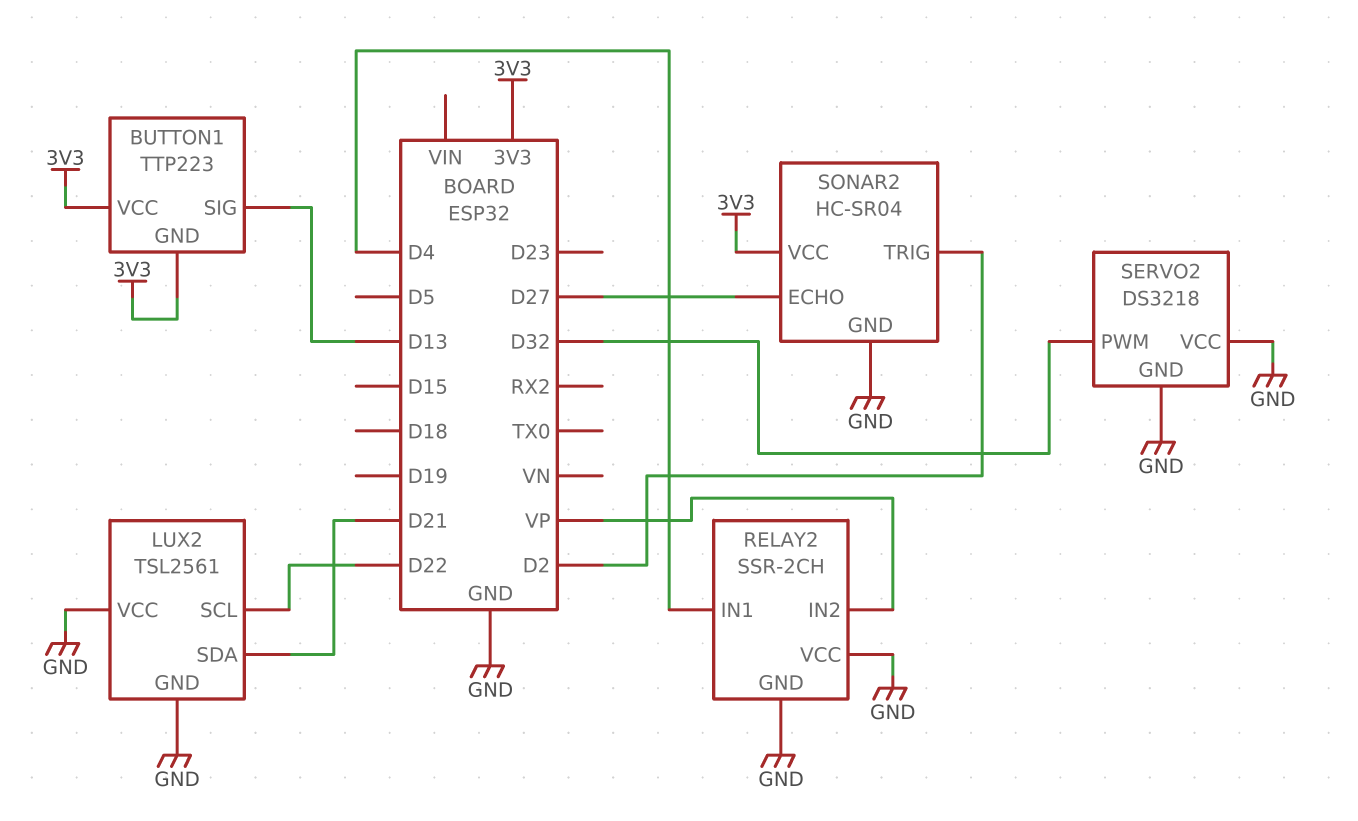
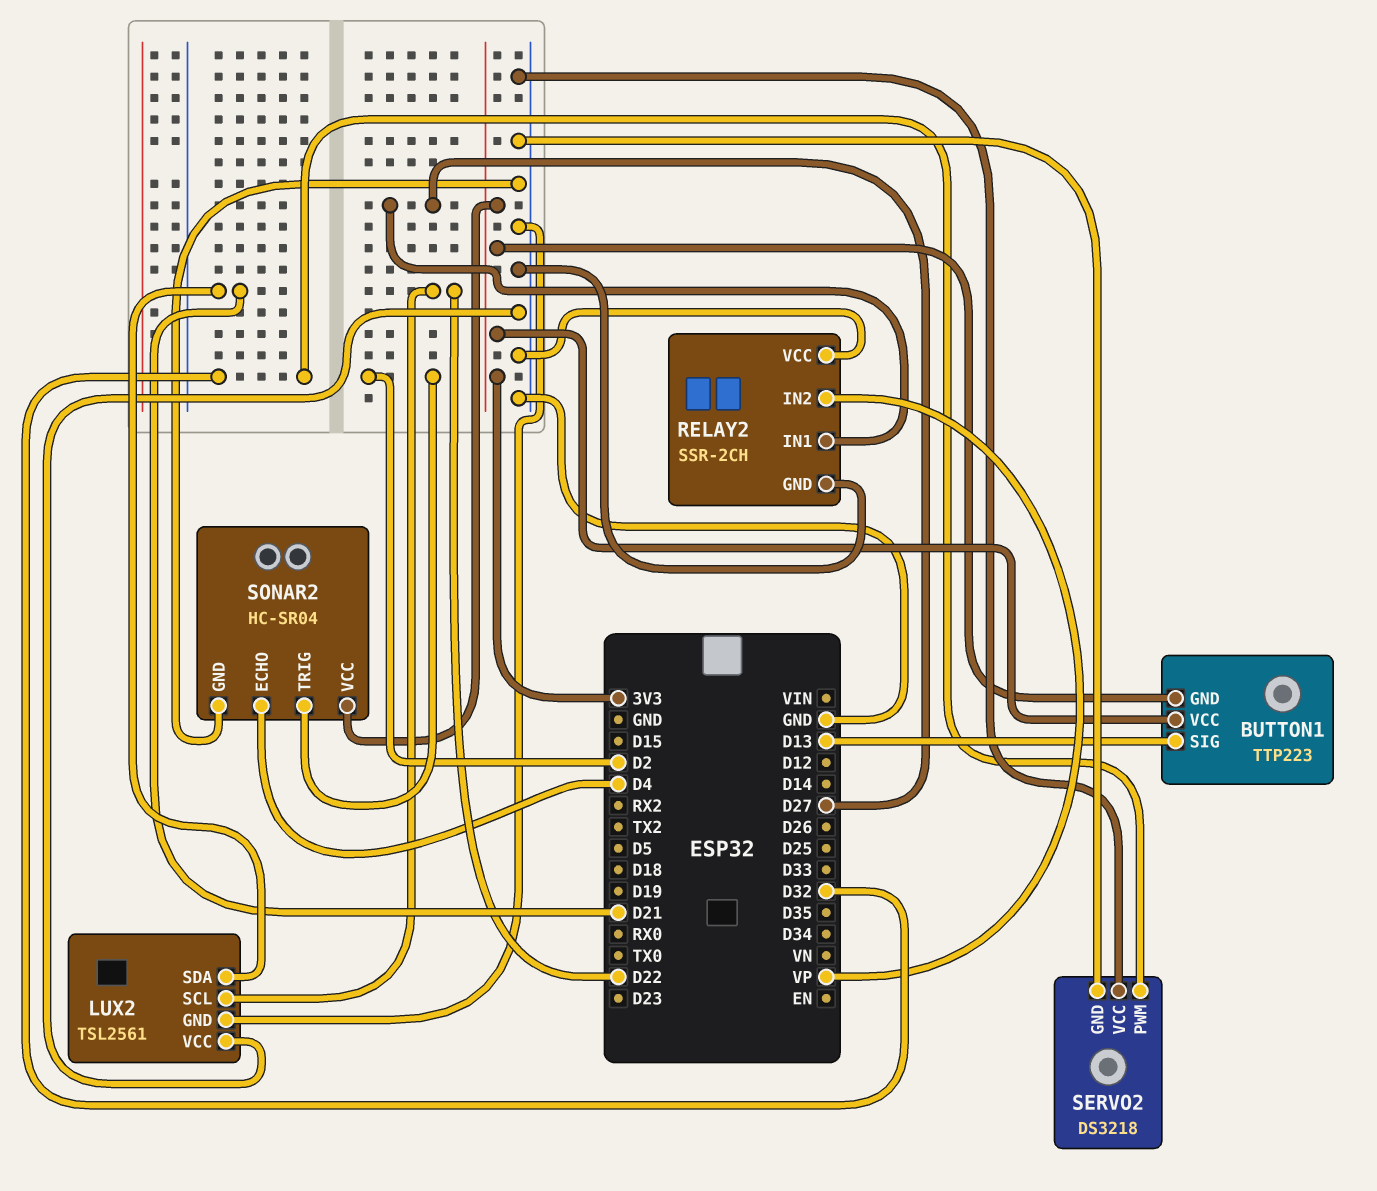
RELAY2 pin IN1: D4 -> D27
SONAR2 pin ECHO: D27 -> D4

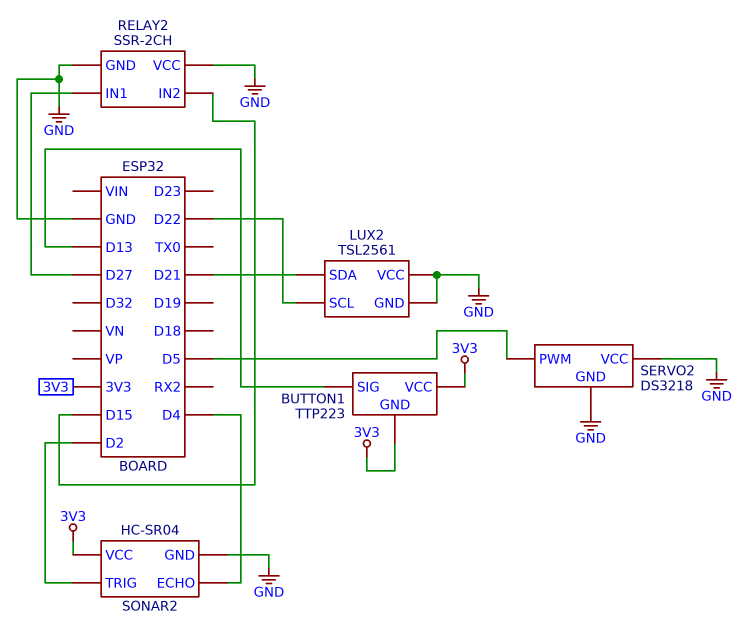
RELAY2 pin IN2: VP -> D15
SERVO2 pin PWM: D32 -> D5

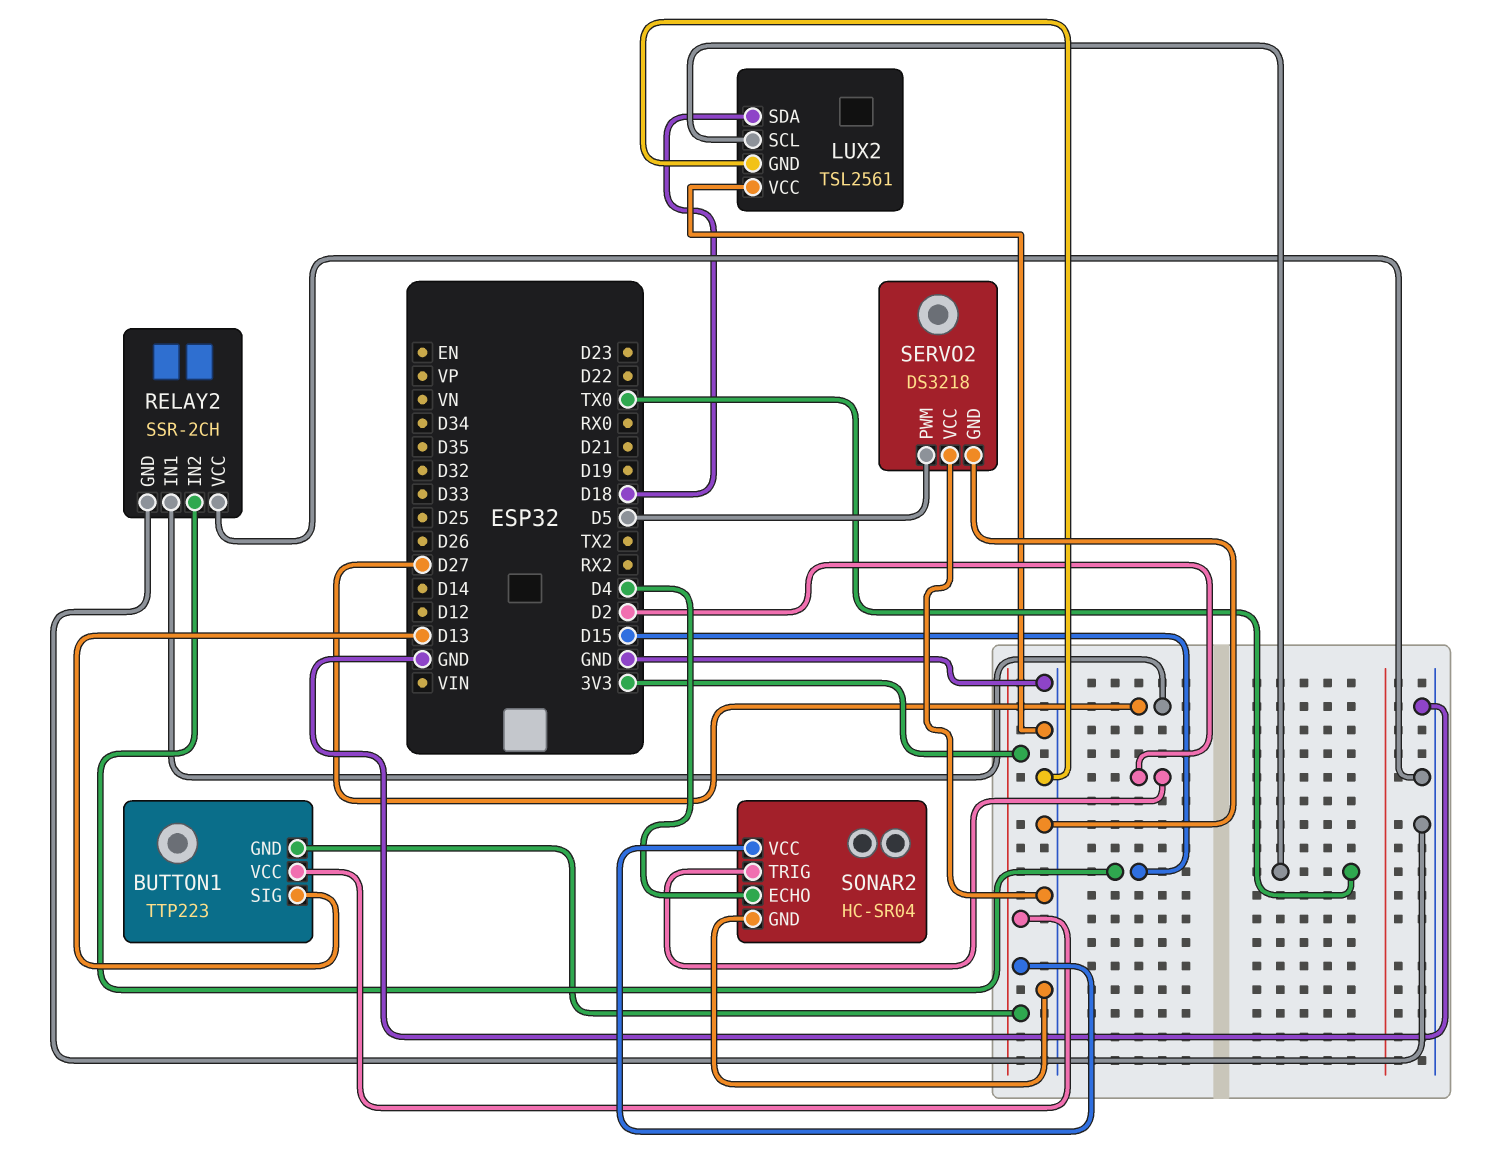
LUX2 pin SCL: D22 -> TX0
LUX2 pin SDA: D21 -> D18

